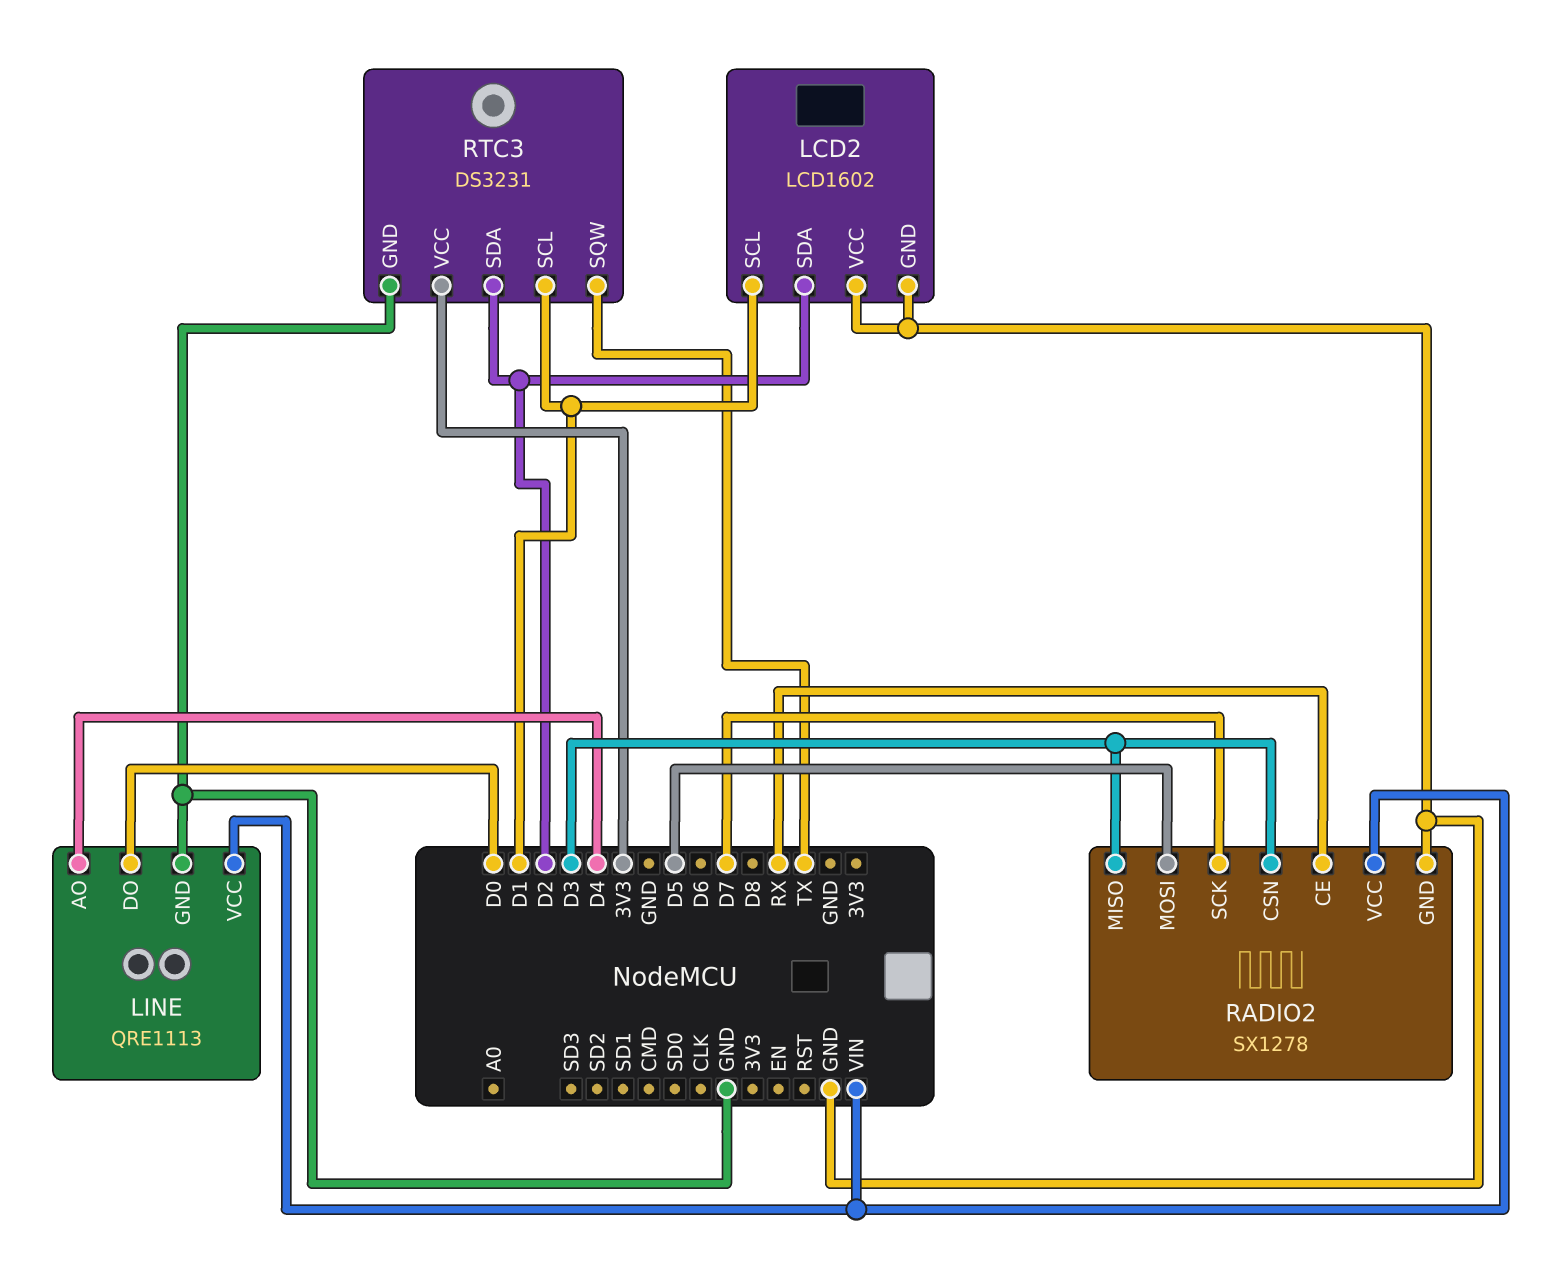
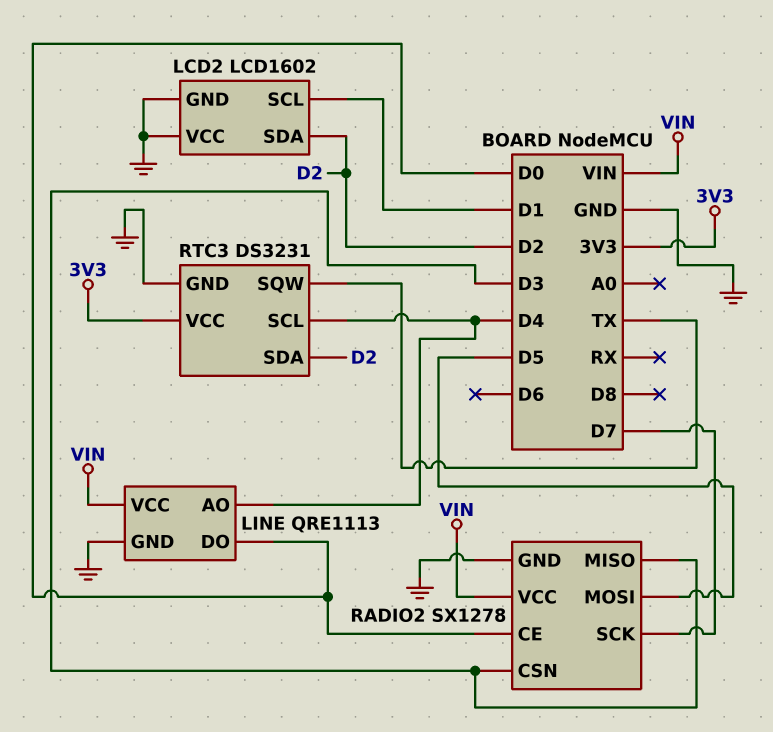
RADIO2 pin CE: RX -> D0
RTC3 pin SCL: D1 -> D4

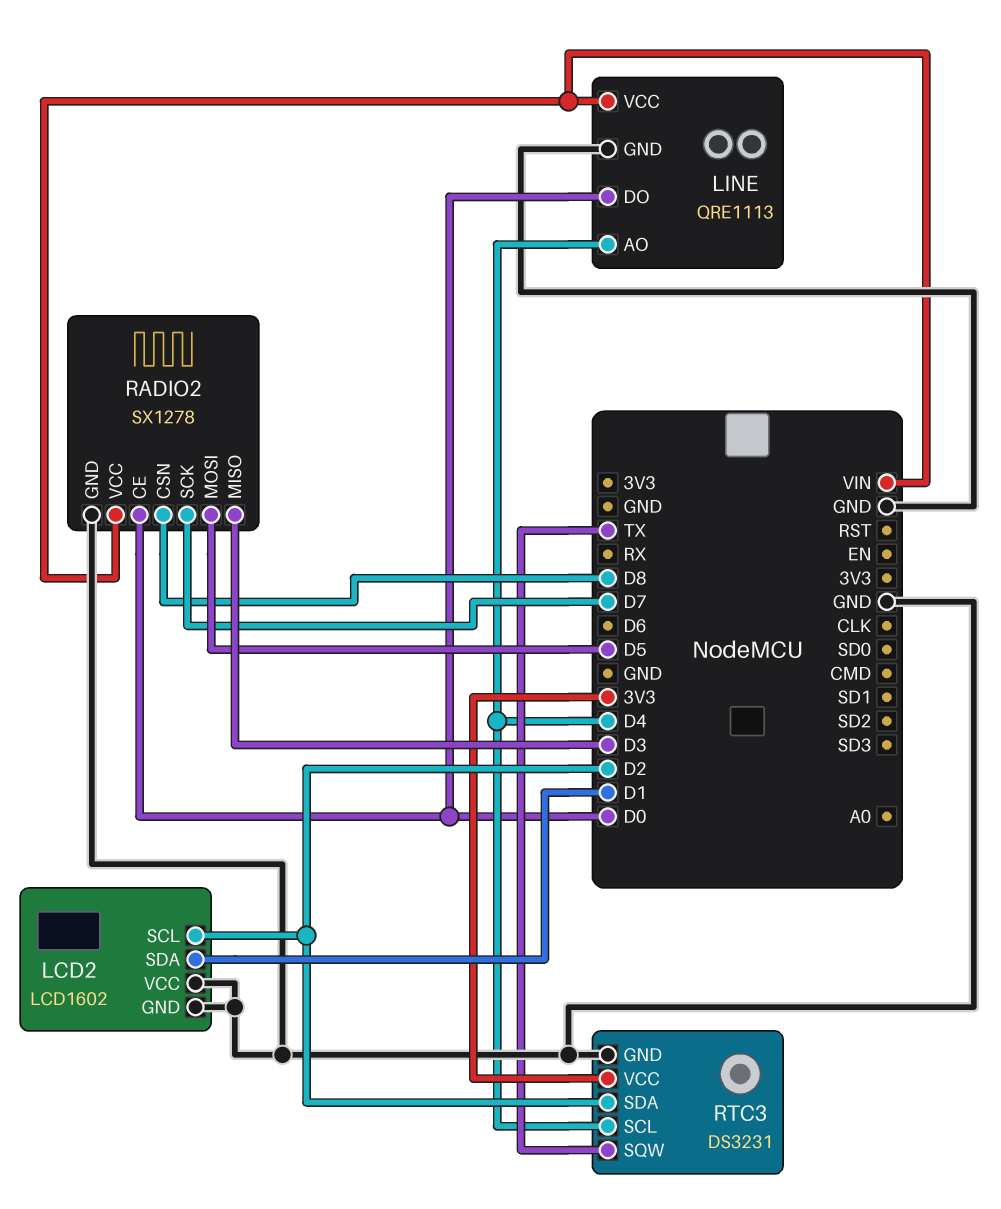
LCD2 pin SCL: D1 -> D2
LCD2 pin SDA: D2 -> D1
RADIO2 pin CSN: D3 -> D8

